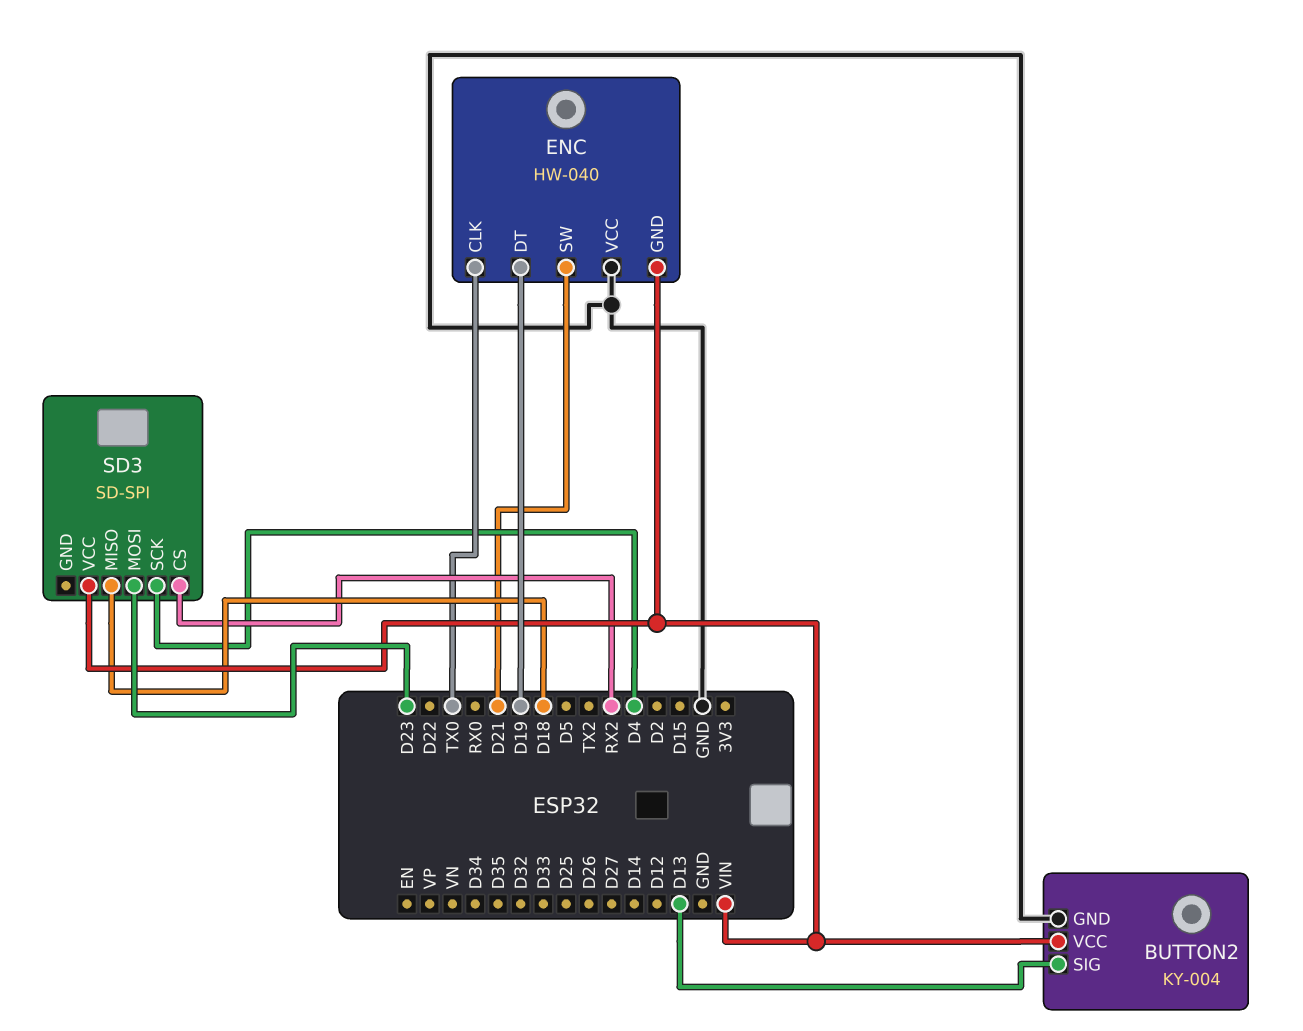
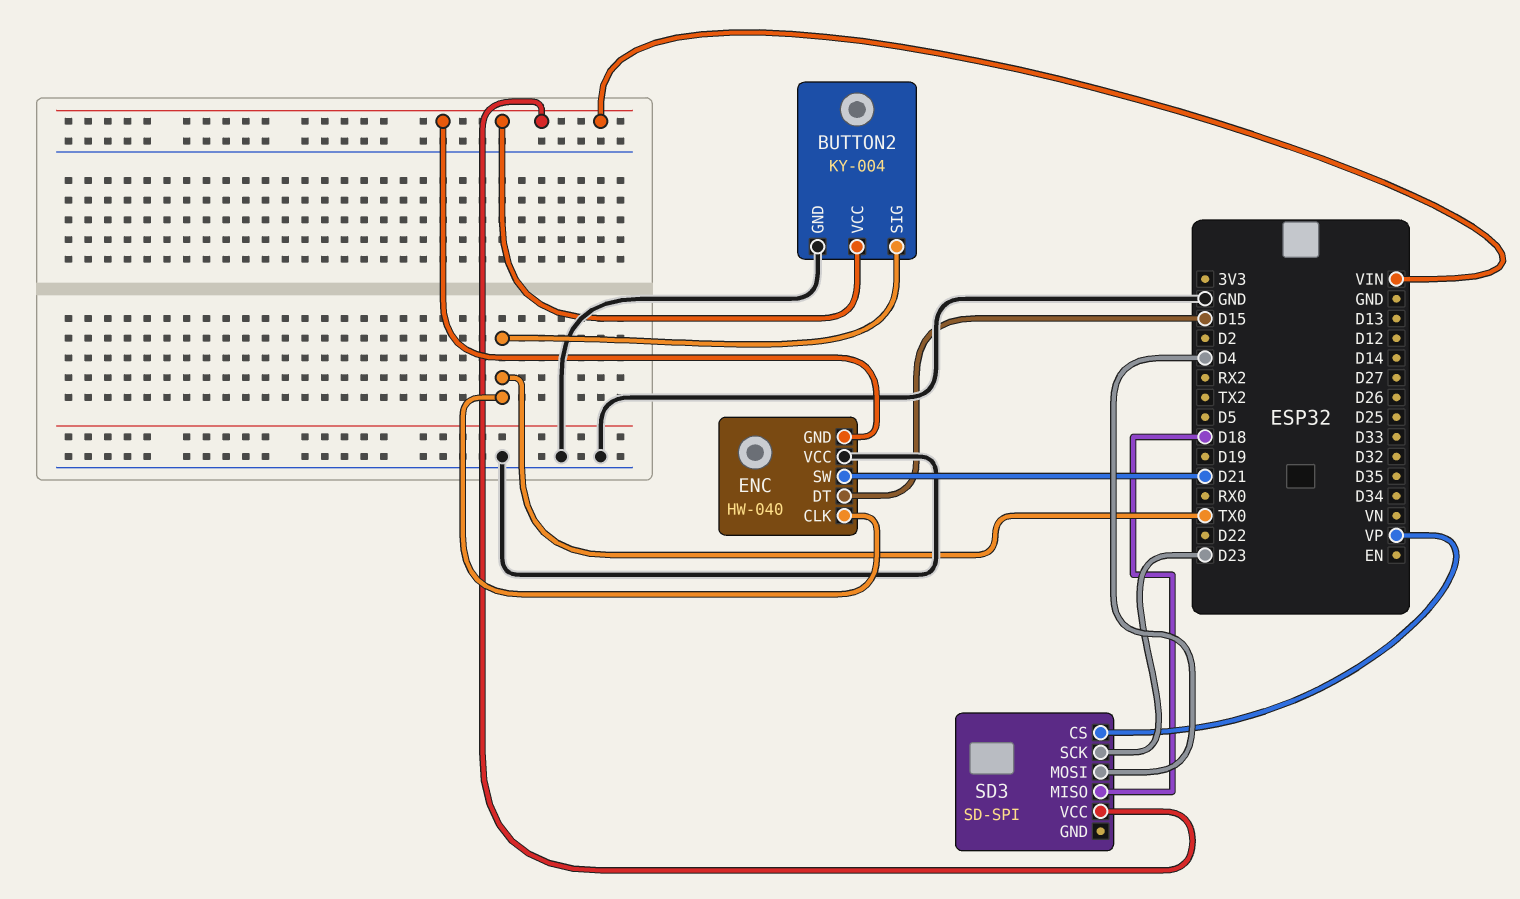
BUTTON2 pin SIG: D13 -> TX0
ENC pin DT: D19 -> D15
SD3 pin CS: RX2 -> VP
SD3 pin MOSI: D23 -> D4
SD3 pin SCK: D4 -> D23

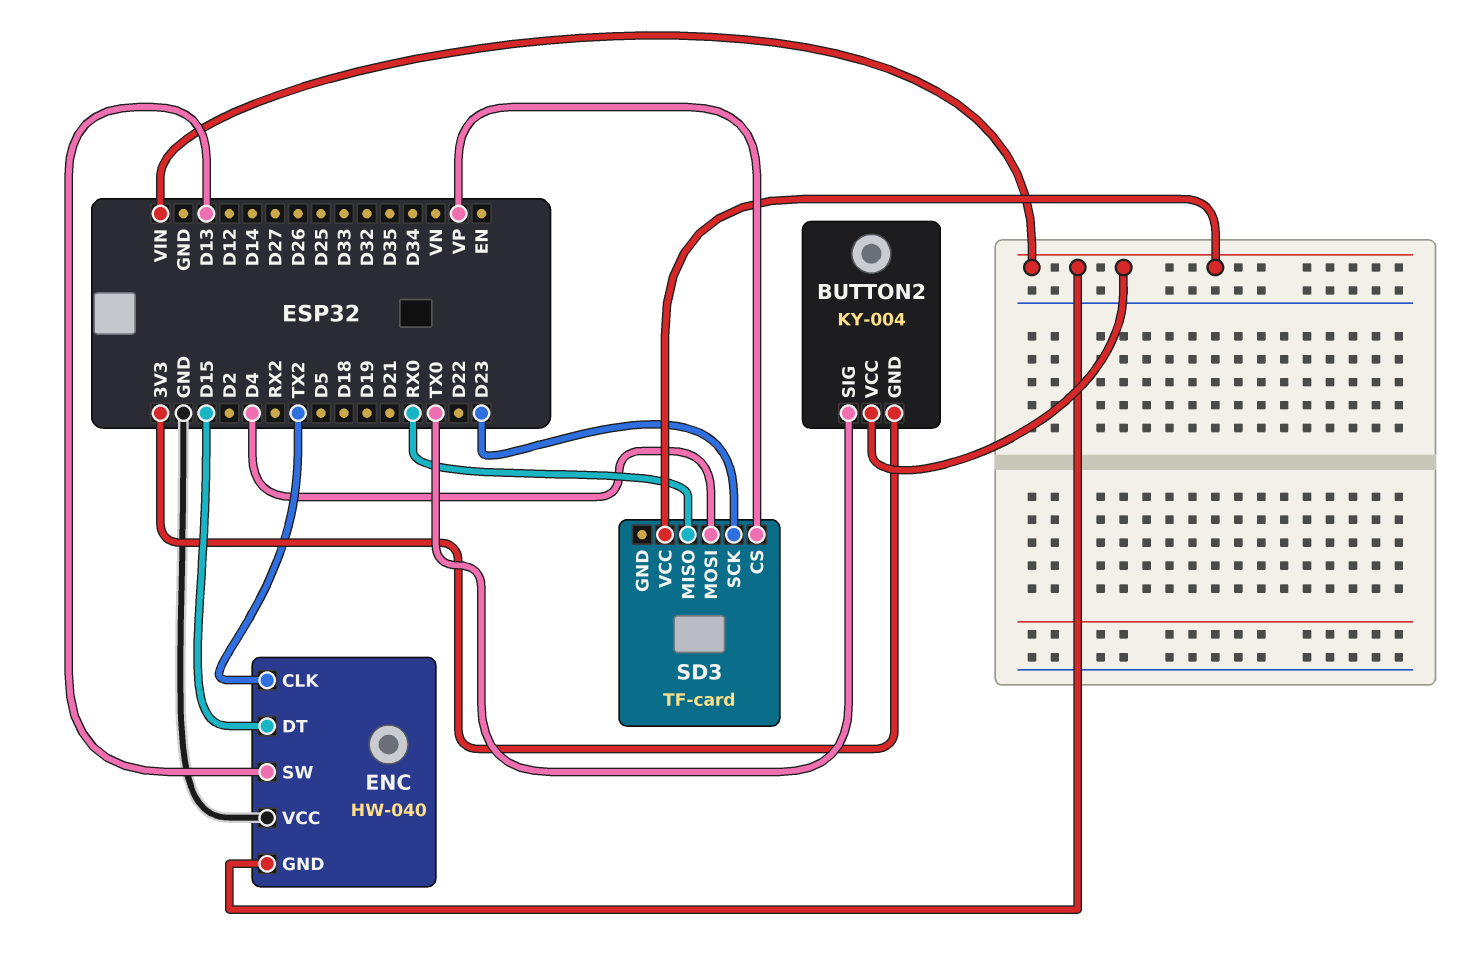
BUTTON2 pin GND: GND -> 3V3
ENC pin CLK: TX0 -> TX2
ENC pin SW: D21 -> D13
SD3: SD-SPI -> TF-card
SD3 pin MISO: D18 -> RX0

